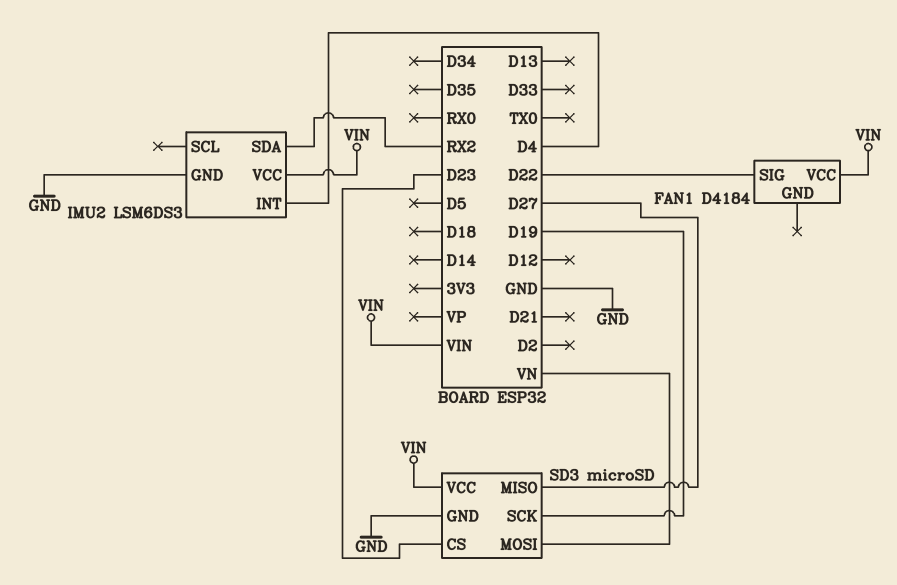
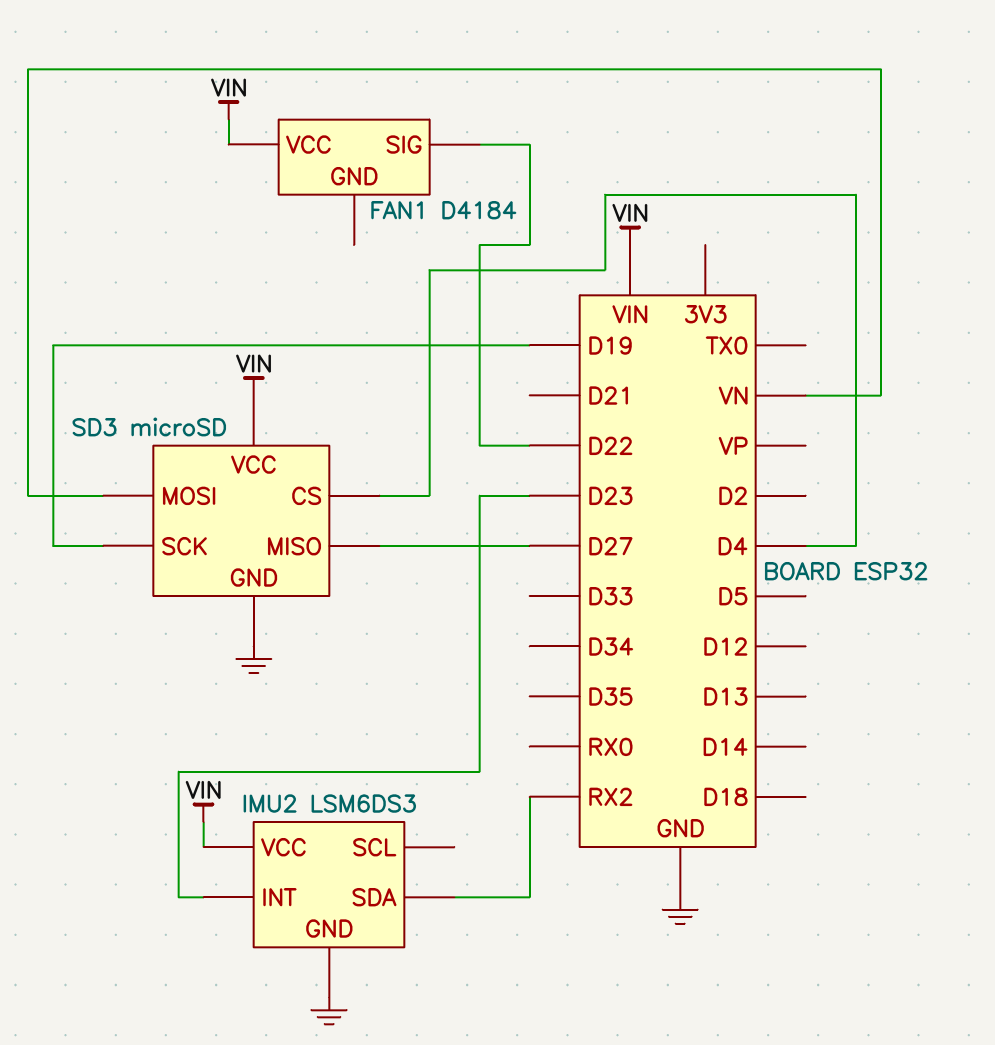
IMU2 pin INT: D4 -> D23
SD3 pin CS: D23 -> D4

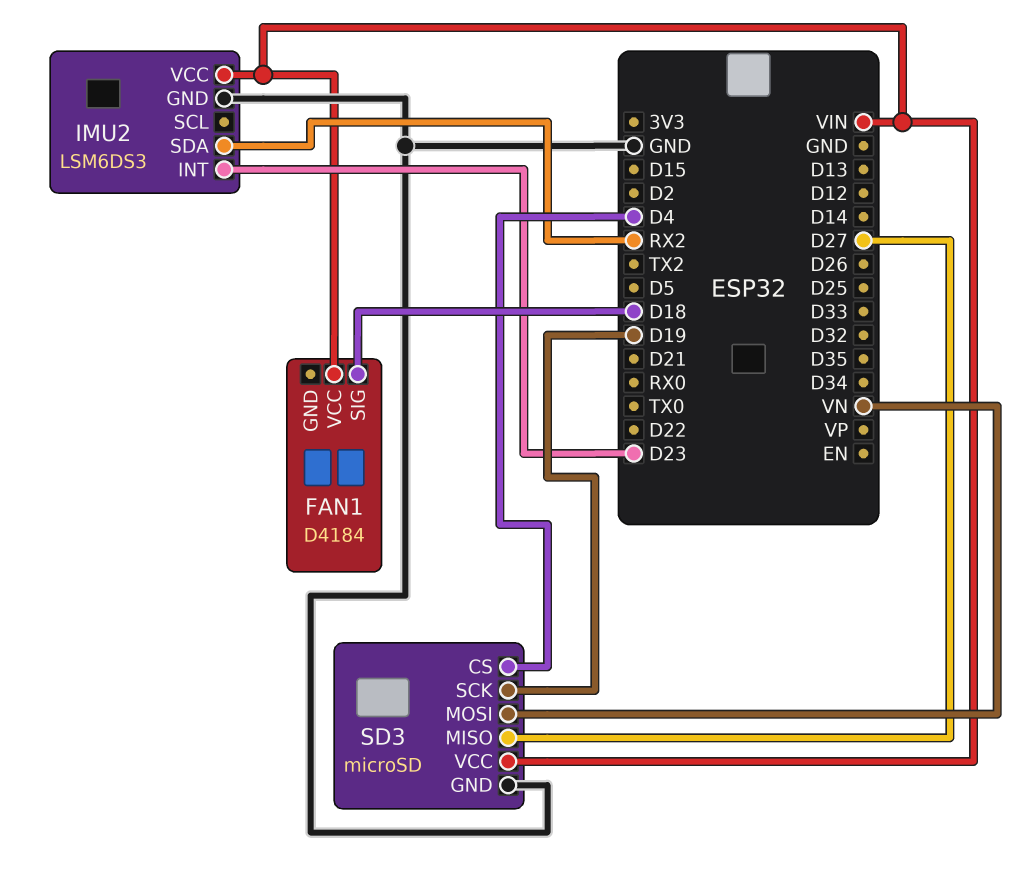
FAN1 pin SIG: D22 -> D18

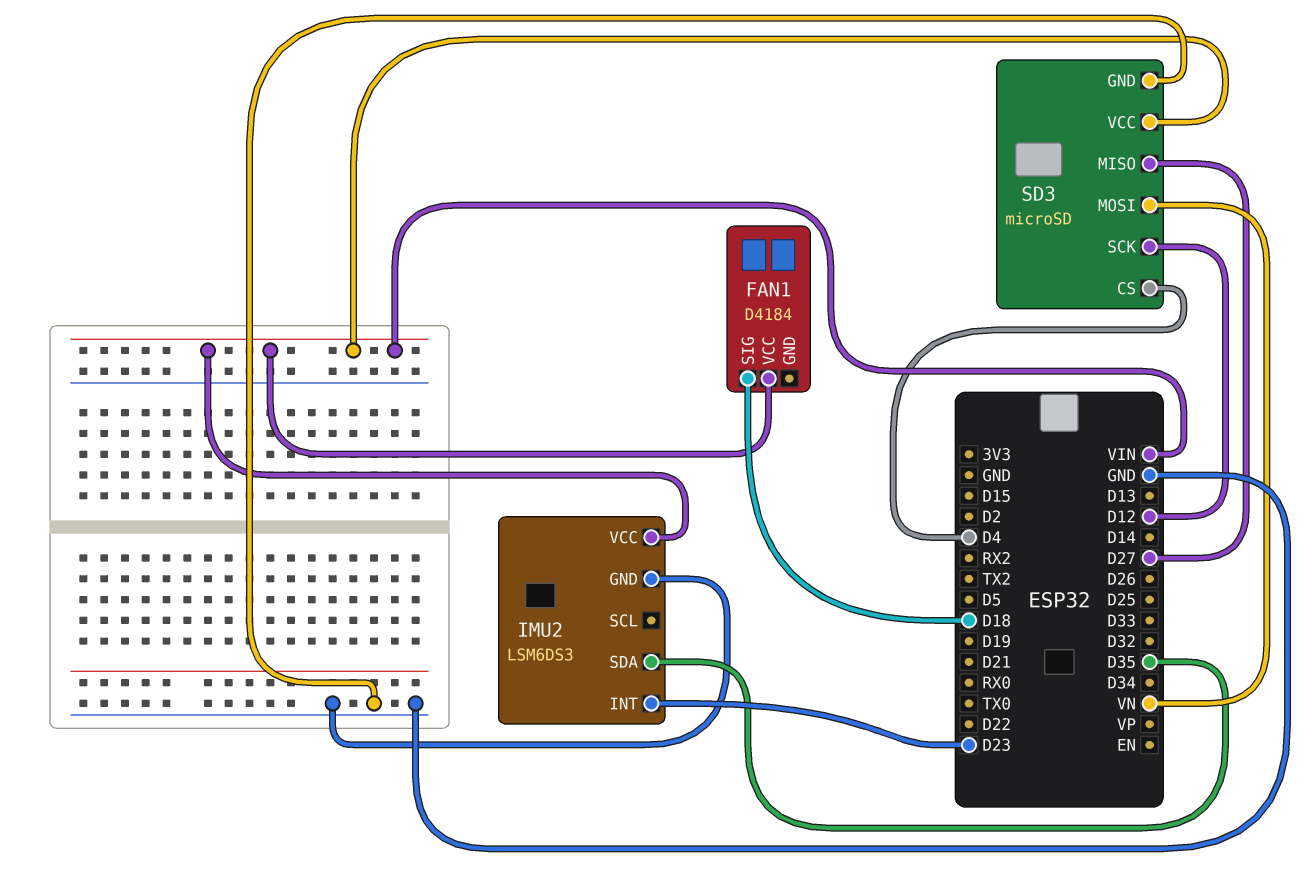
IMU2 pin SDA: RX2 -> D35
SD3 pin SCK: D19 -> D12

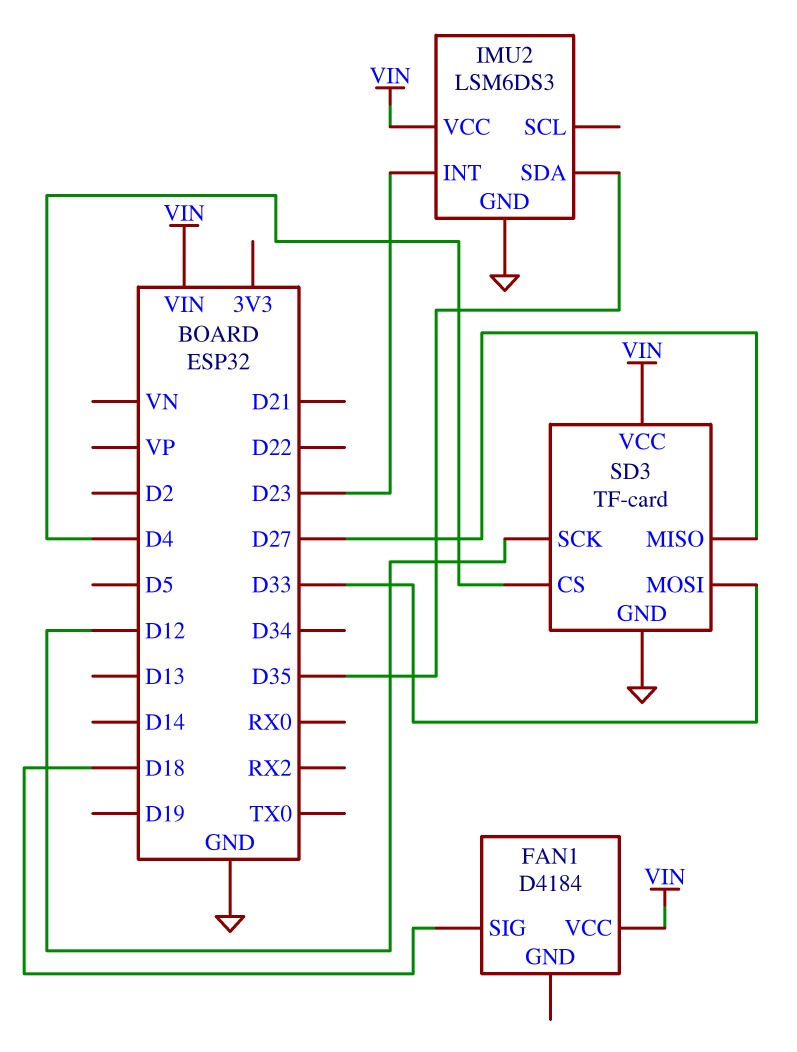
SD3: microSD -> TF-card
SD3 pin MOSI: VN -> D33

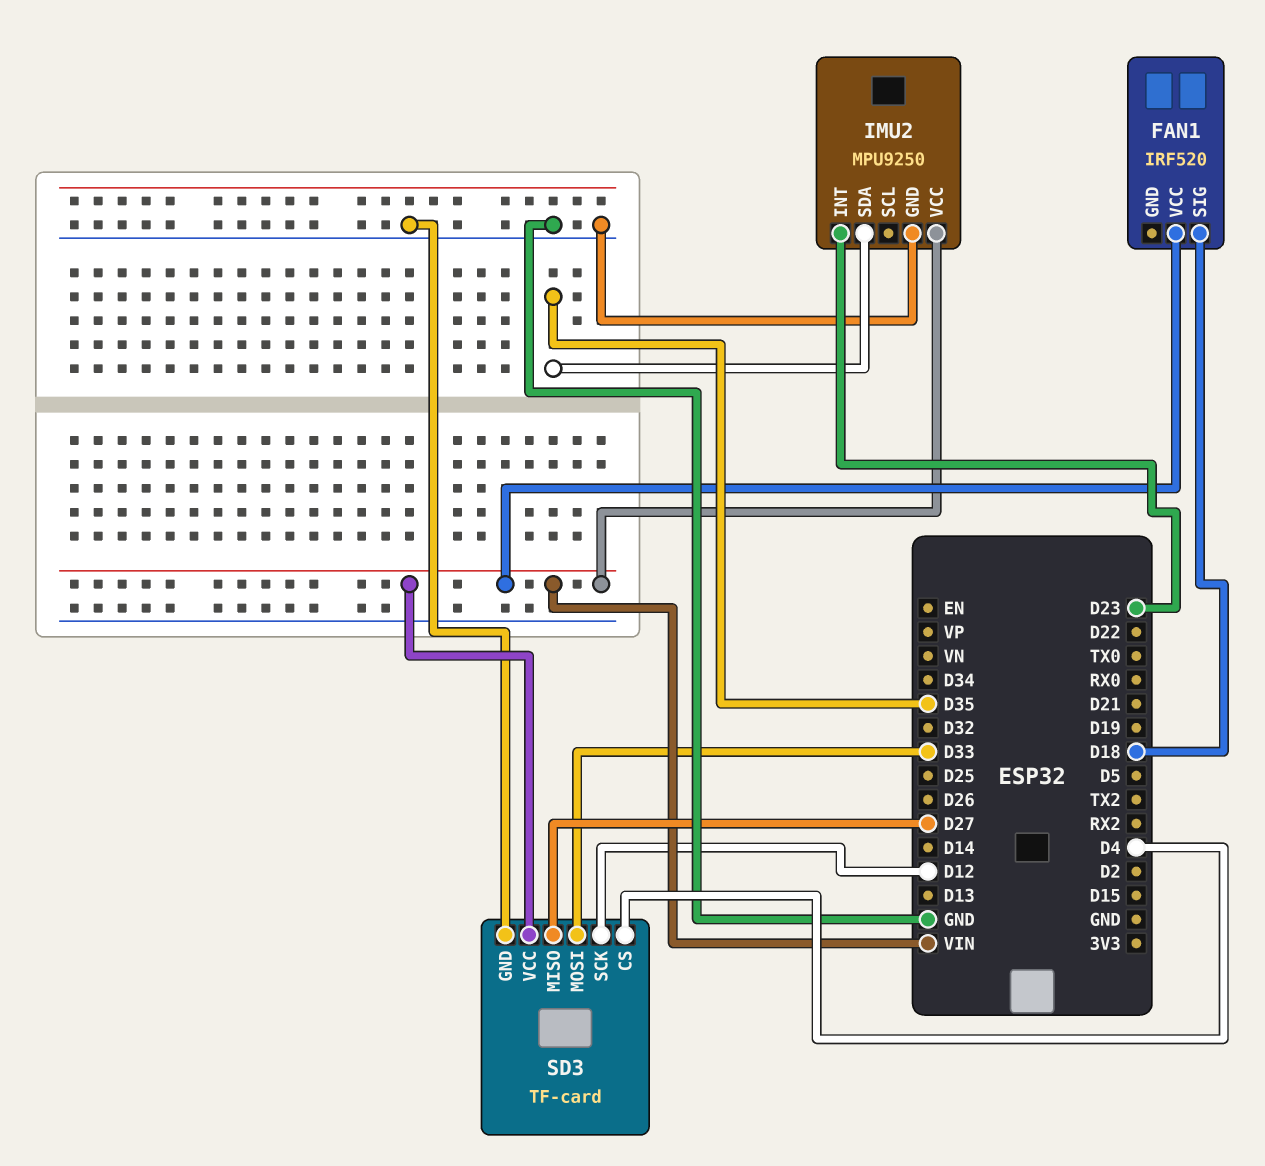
FAN1: D4184 -> IRF520
IMU2: LSM6DS3 -> MPU9250

